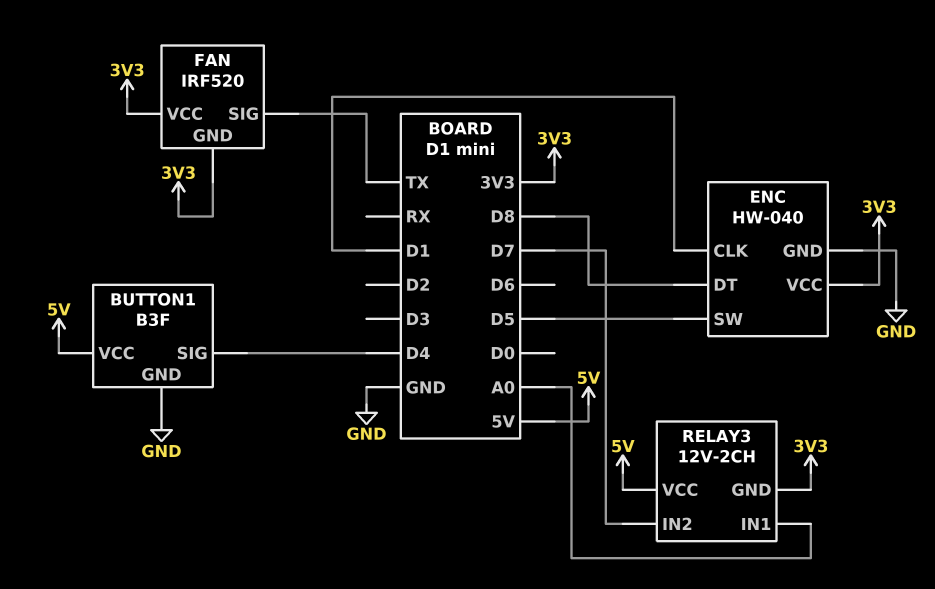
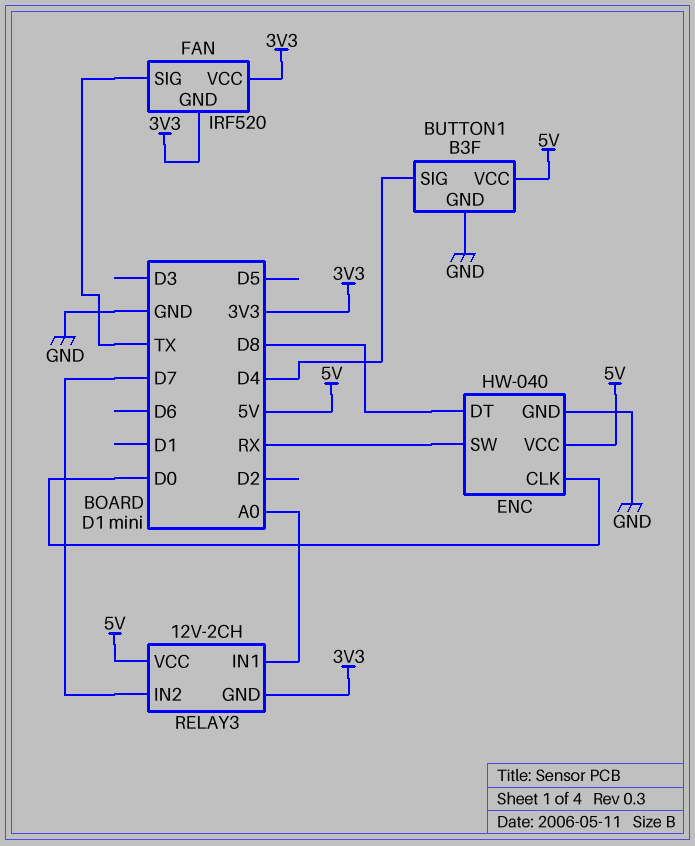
ENC pin CLK: D1 -> D0
ENC pin SW: D5 -> RX
ENC pin VCC: 3V3 -> 5V

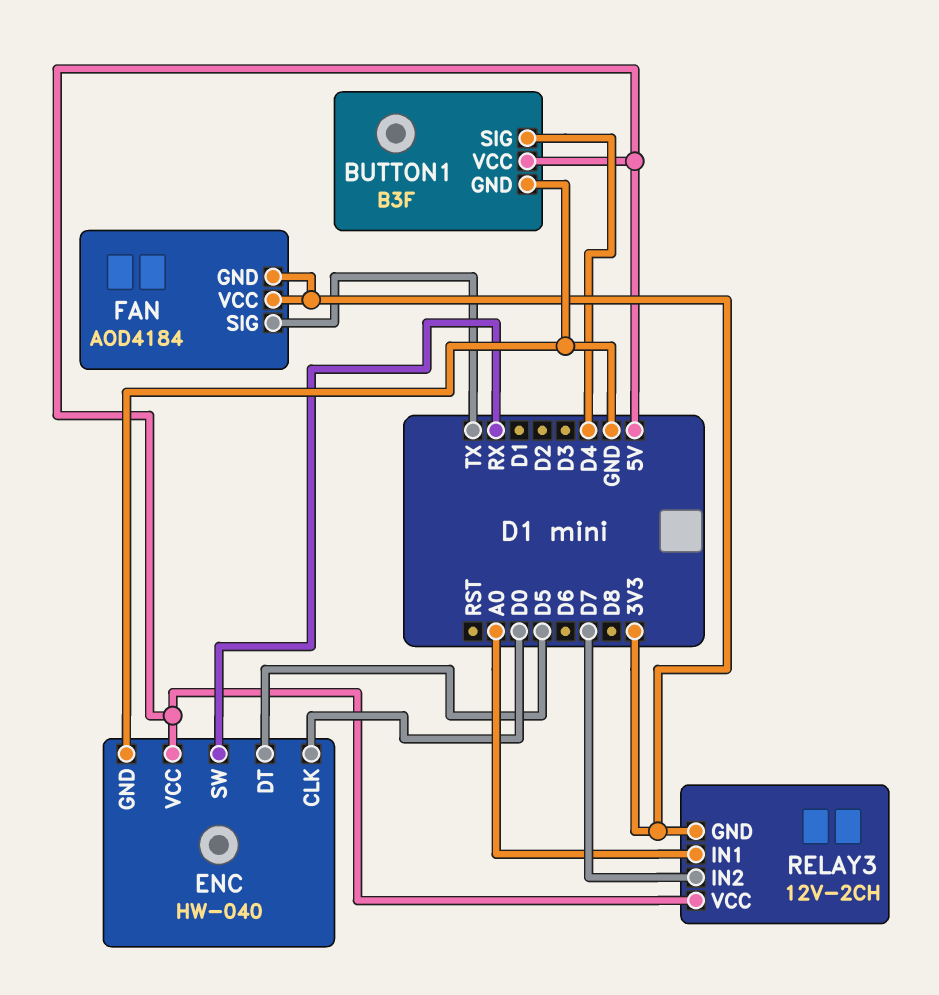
ENC pin DT: D8 -> D5
FAN: IRF520 -> AOD4184

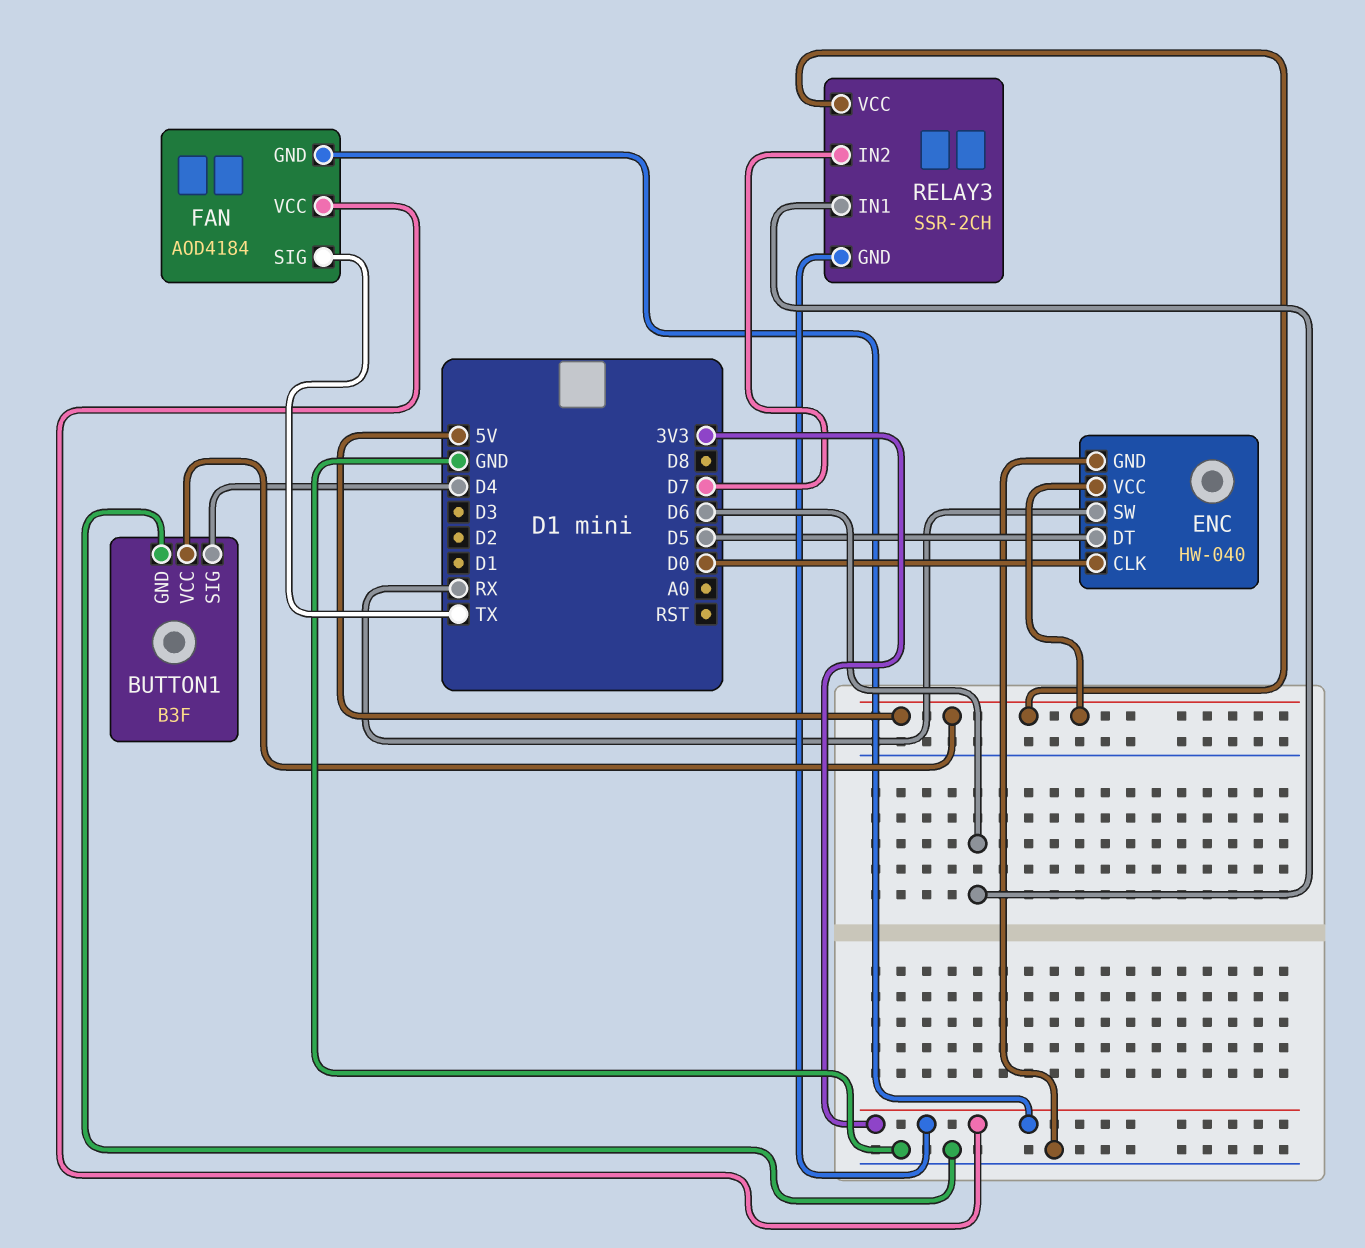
RELAY3: 12V-2CH -> SSR-2CH
RELAY3 pin IN1: A0 -> D6

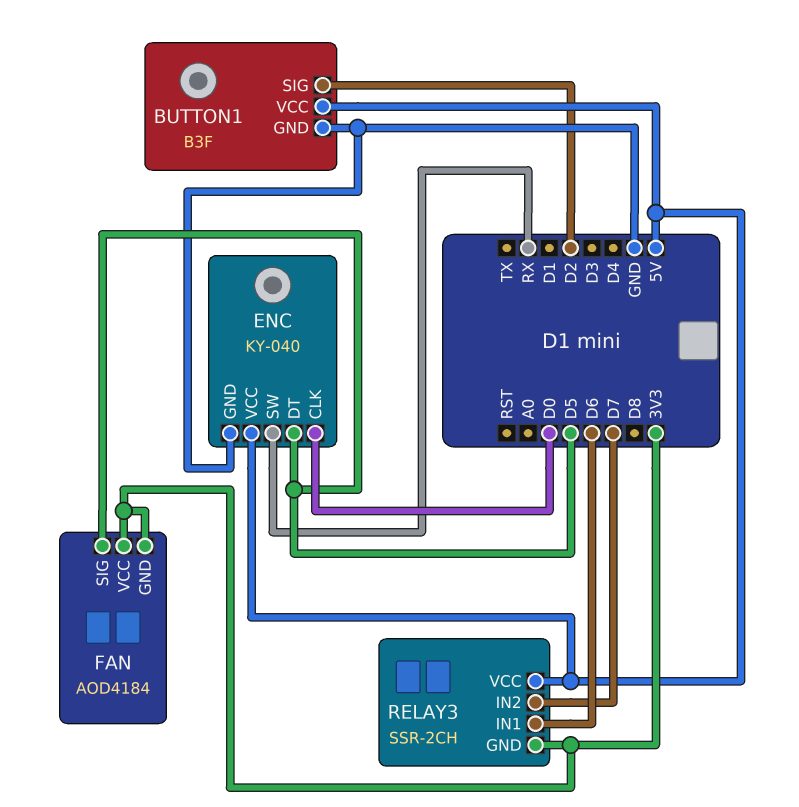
BUTTON1 pin SIG: D4 -> D2
ENC: HW-040 -> KY-040
FAN pin SIG: TX -> D5

